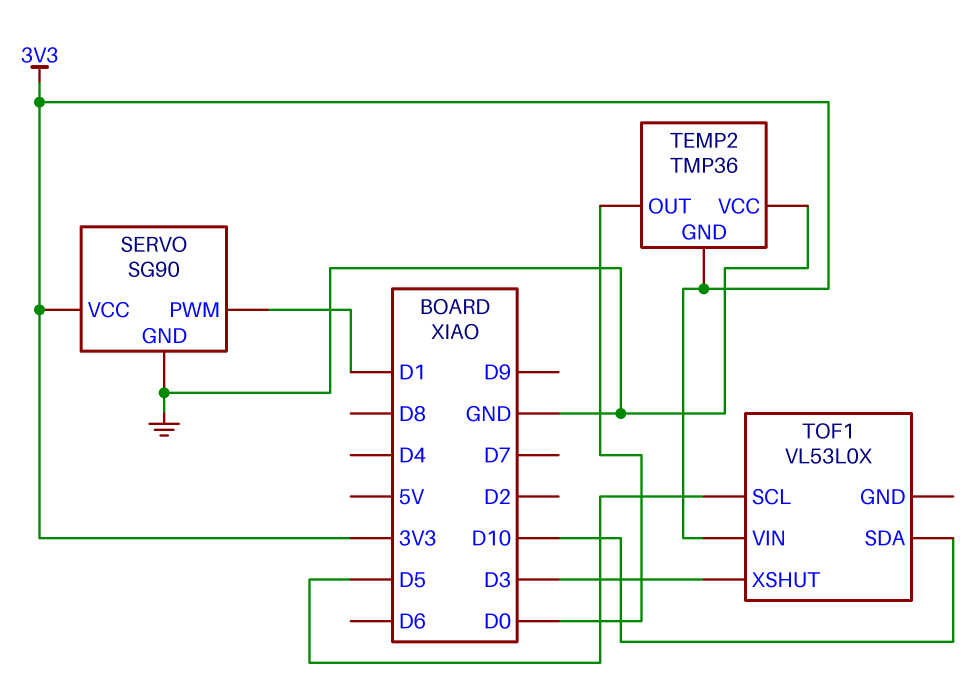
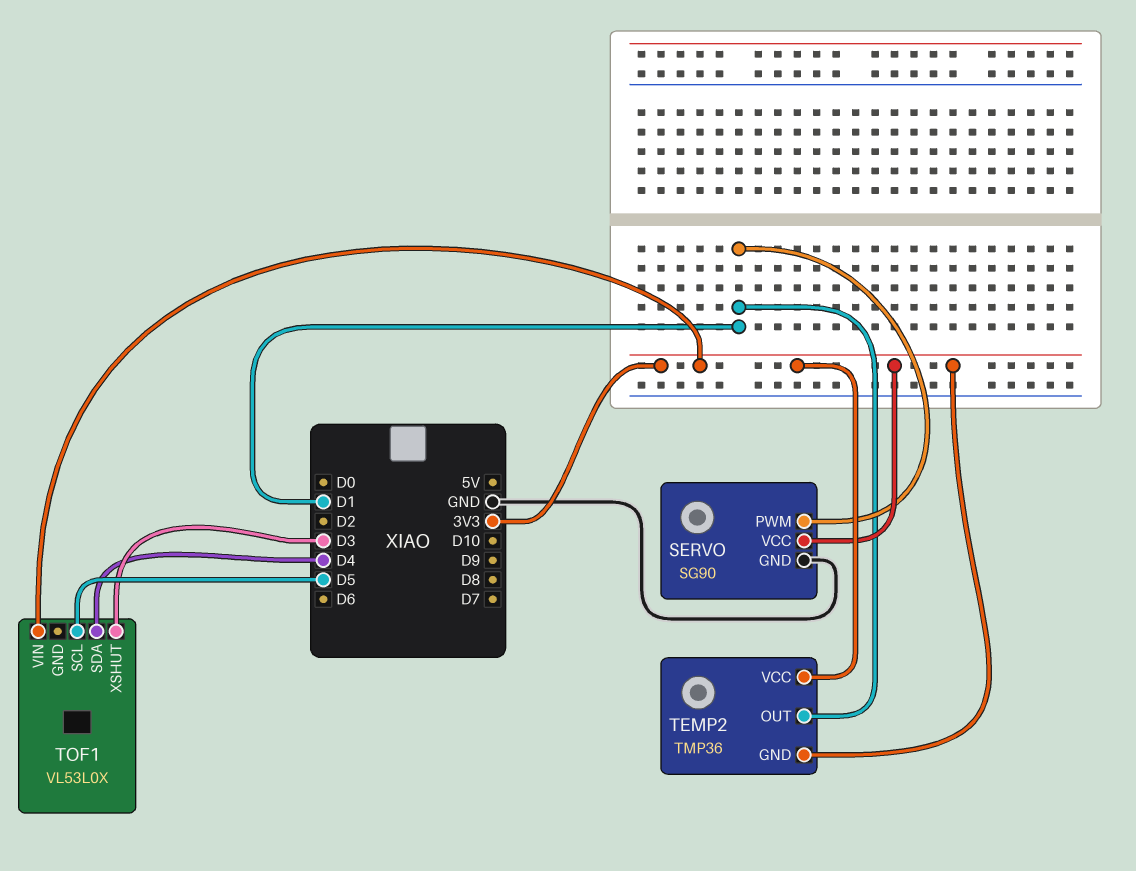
TEMP2 pin OUT: D0 -> D1
TEMP2 pin VCC: GND -> 3V3
TOF1 pin SDA: D10 -> D4

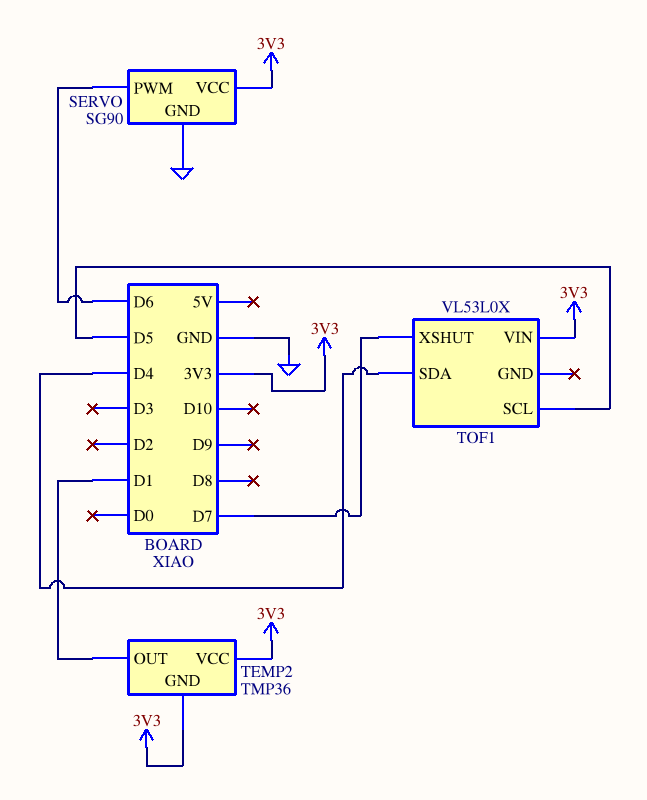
SERVO pin PWM: D1 -> D6
TOF1 pin XSHUT: D3 -> D7

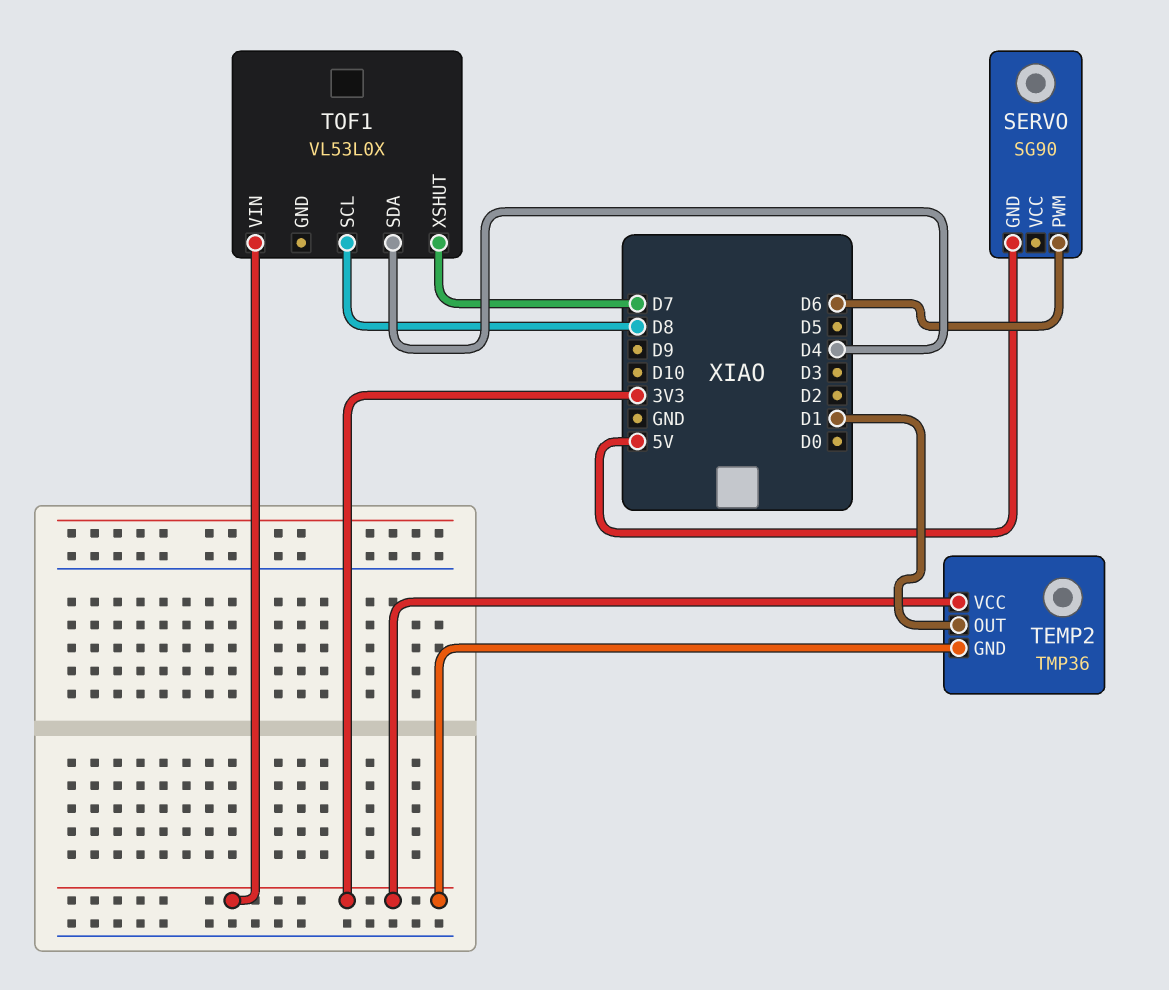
SERVO pin GND: GND -> 5V
SERVO pin VCC: 3V3 -> none
TOF1 pin SCL: D5 -> D8

